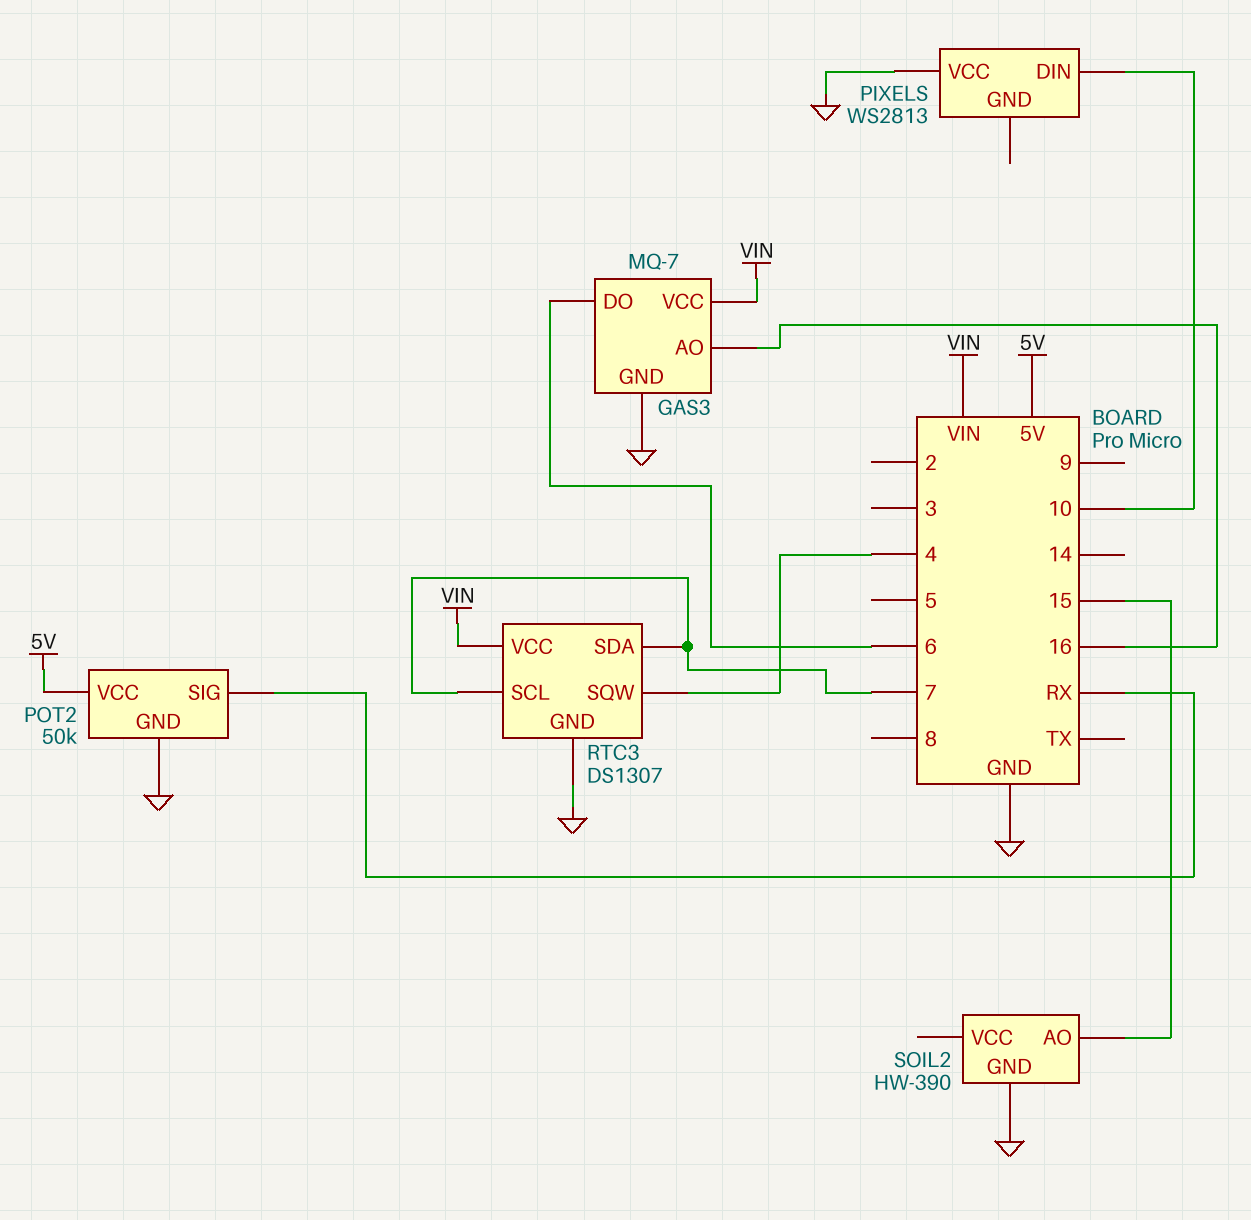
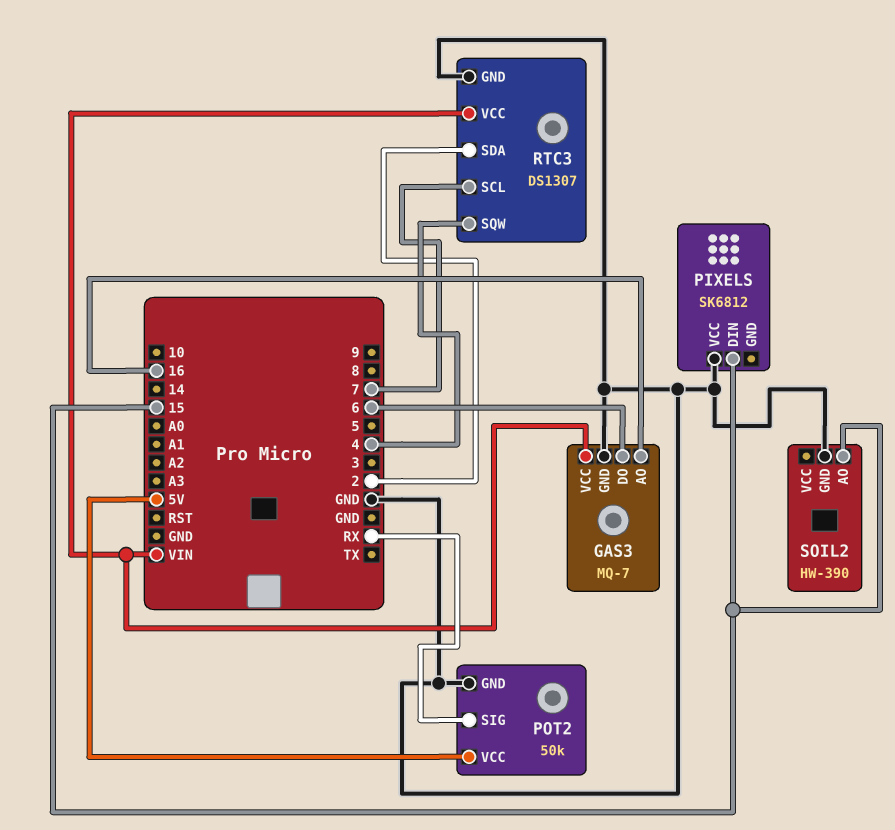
PIXELS: WS2813 -> SK6812
PIXELS pin DIN: 10 -> 15
RTC3 pin SDA: 7 -> 2

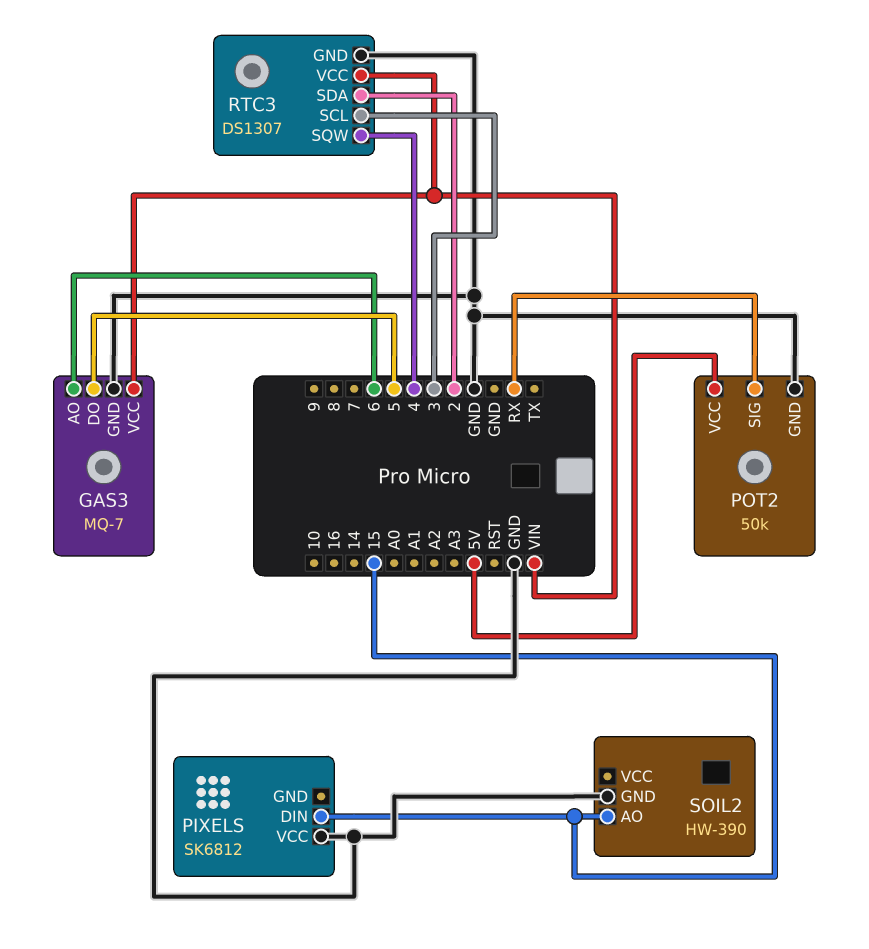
GAS3 pin AO: 16 -> 6
GAS3 pin DO: 6 -> 5
RTC3 pin SCL: 7 -> 3

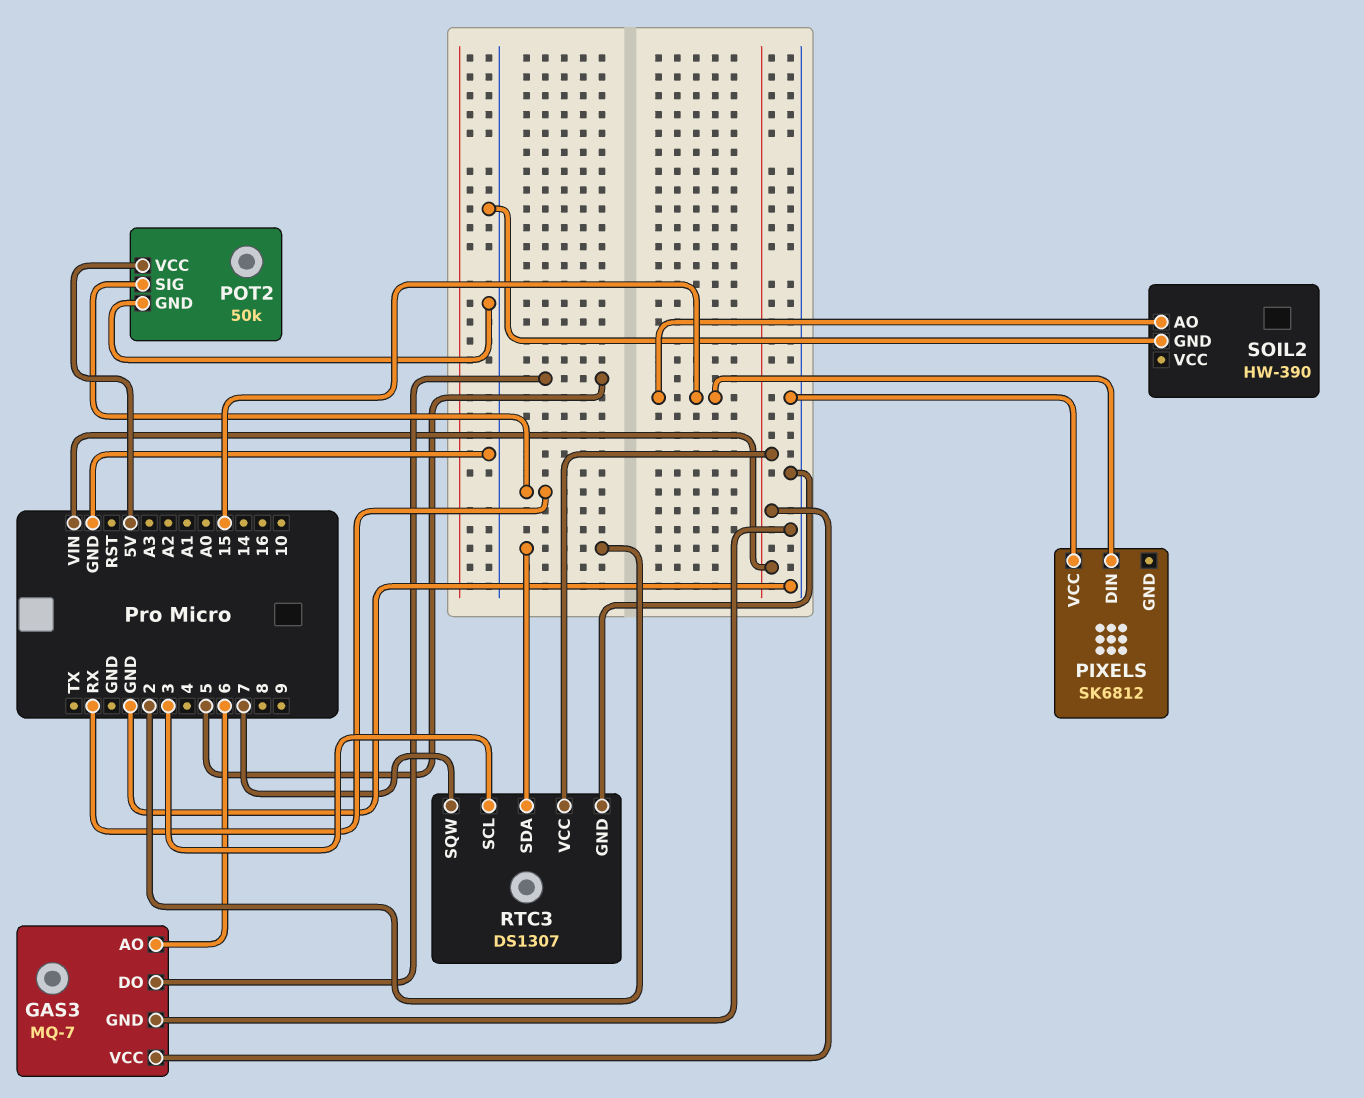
RTC3 pin SQW: 4 -> 7

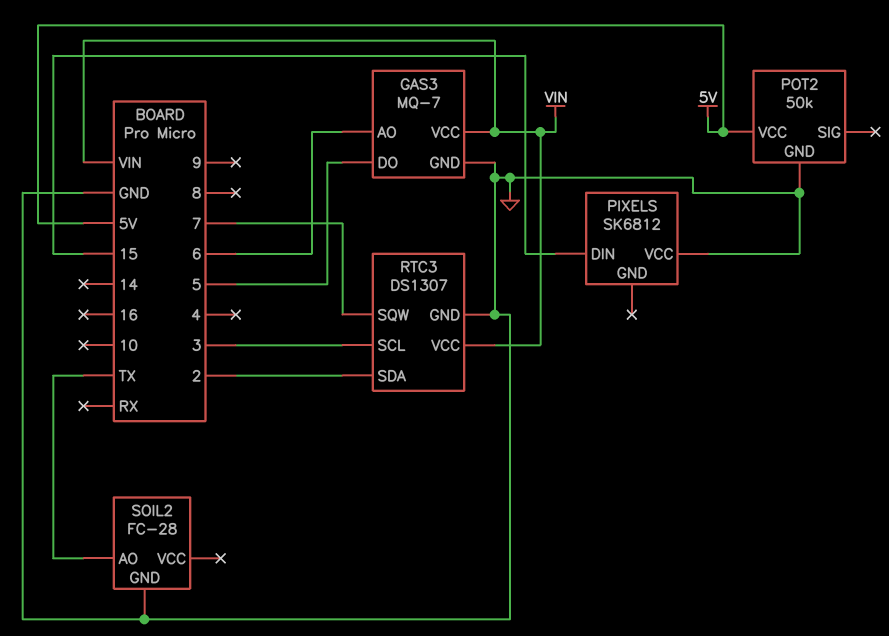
POT2 pin SIG: RX -> none
SOIL2: HW-390 -> FC-28
SOIL2 pin AO: 15 -> TX

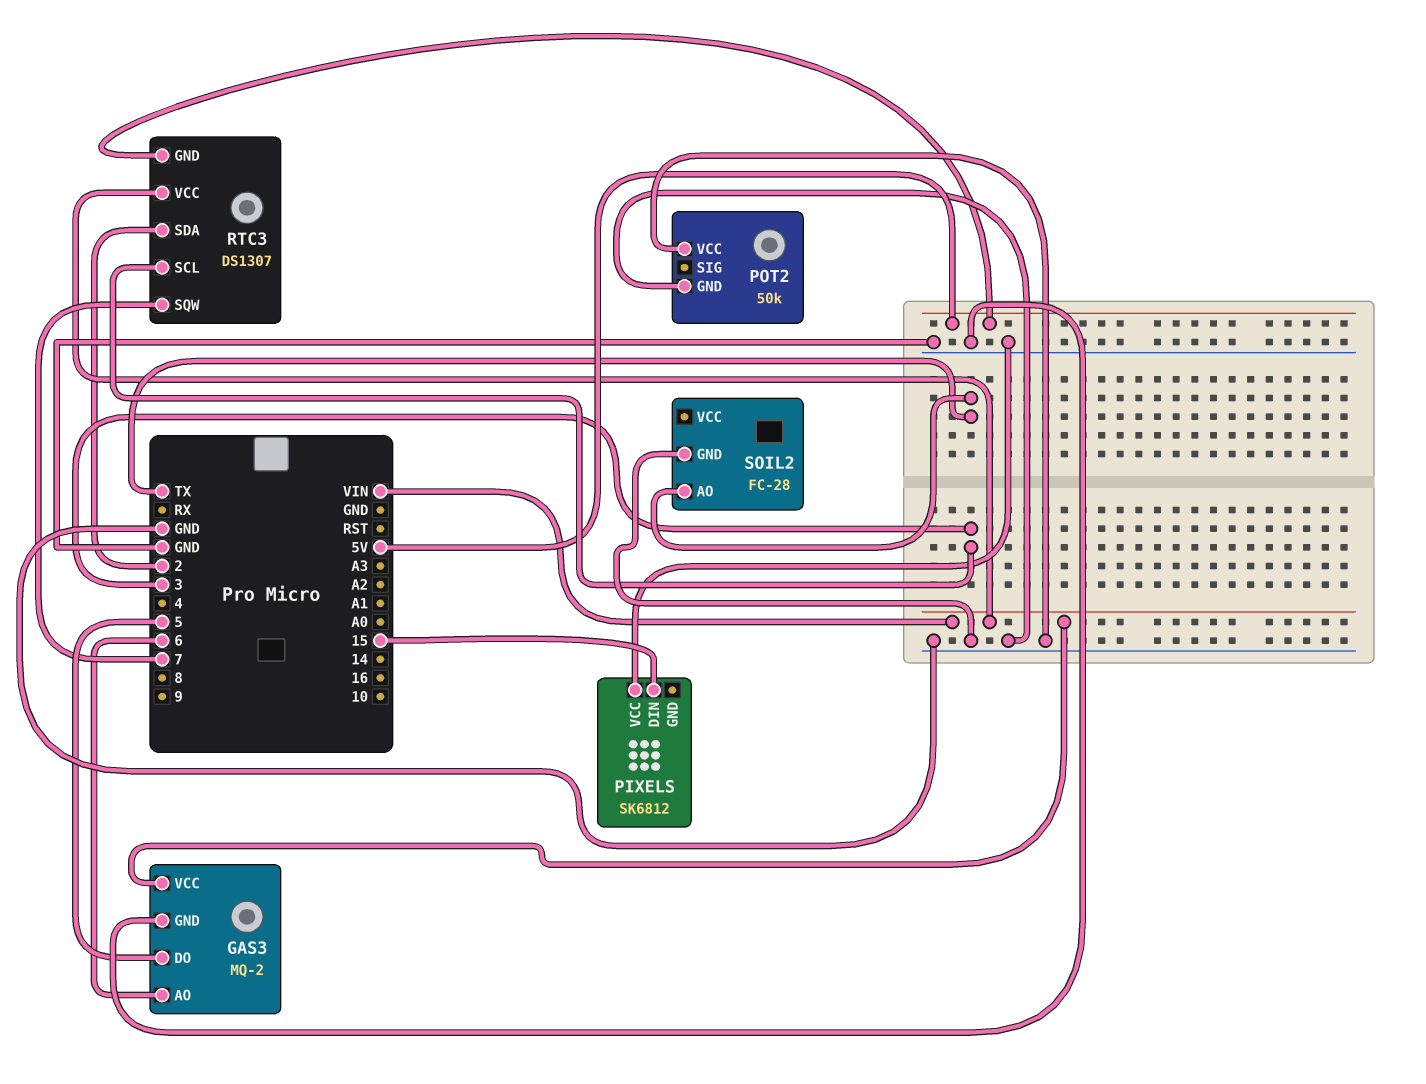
GAS3: MQ-7 -> MQ-2
POT2 pin VCC: 5V -> GND
RTC3 pin GND: GND -> 5V

